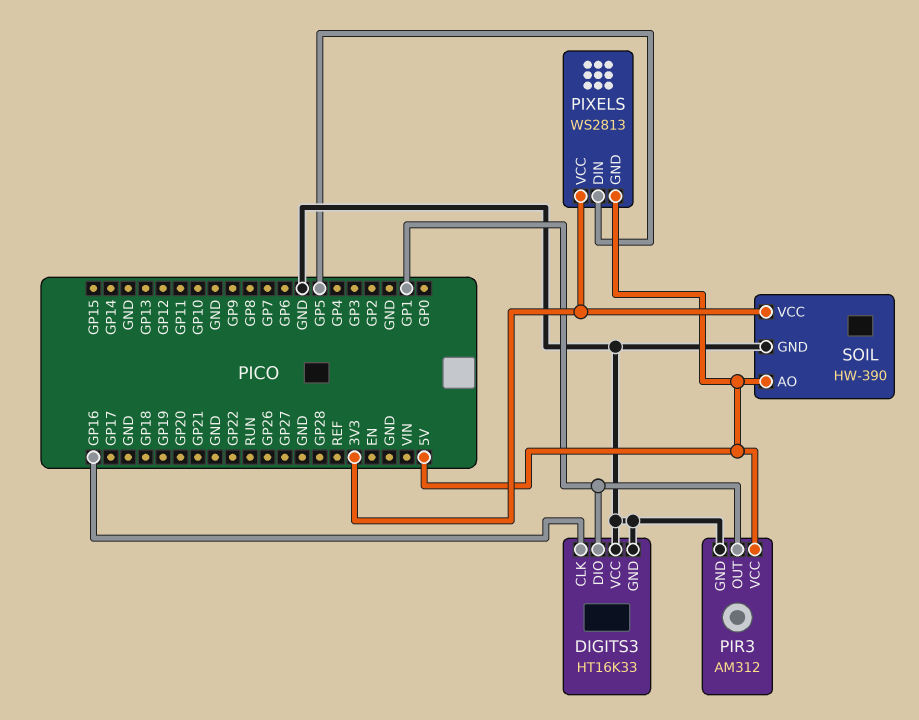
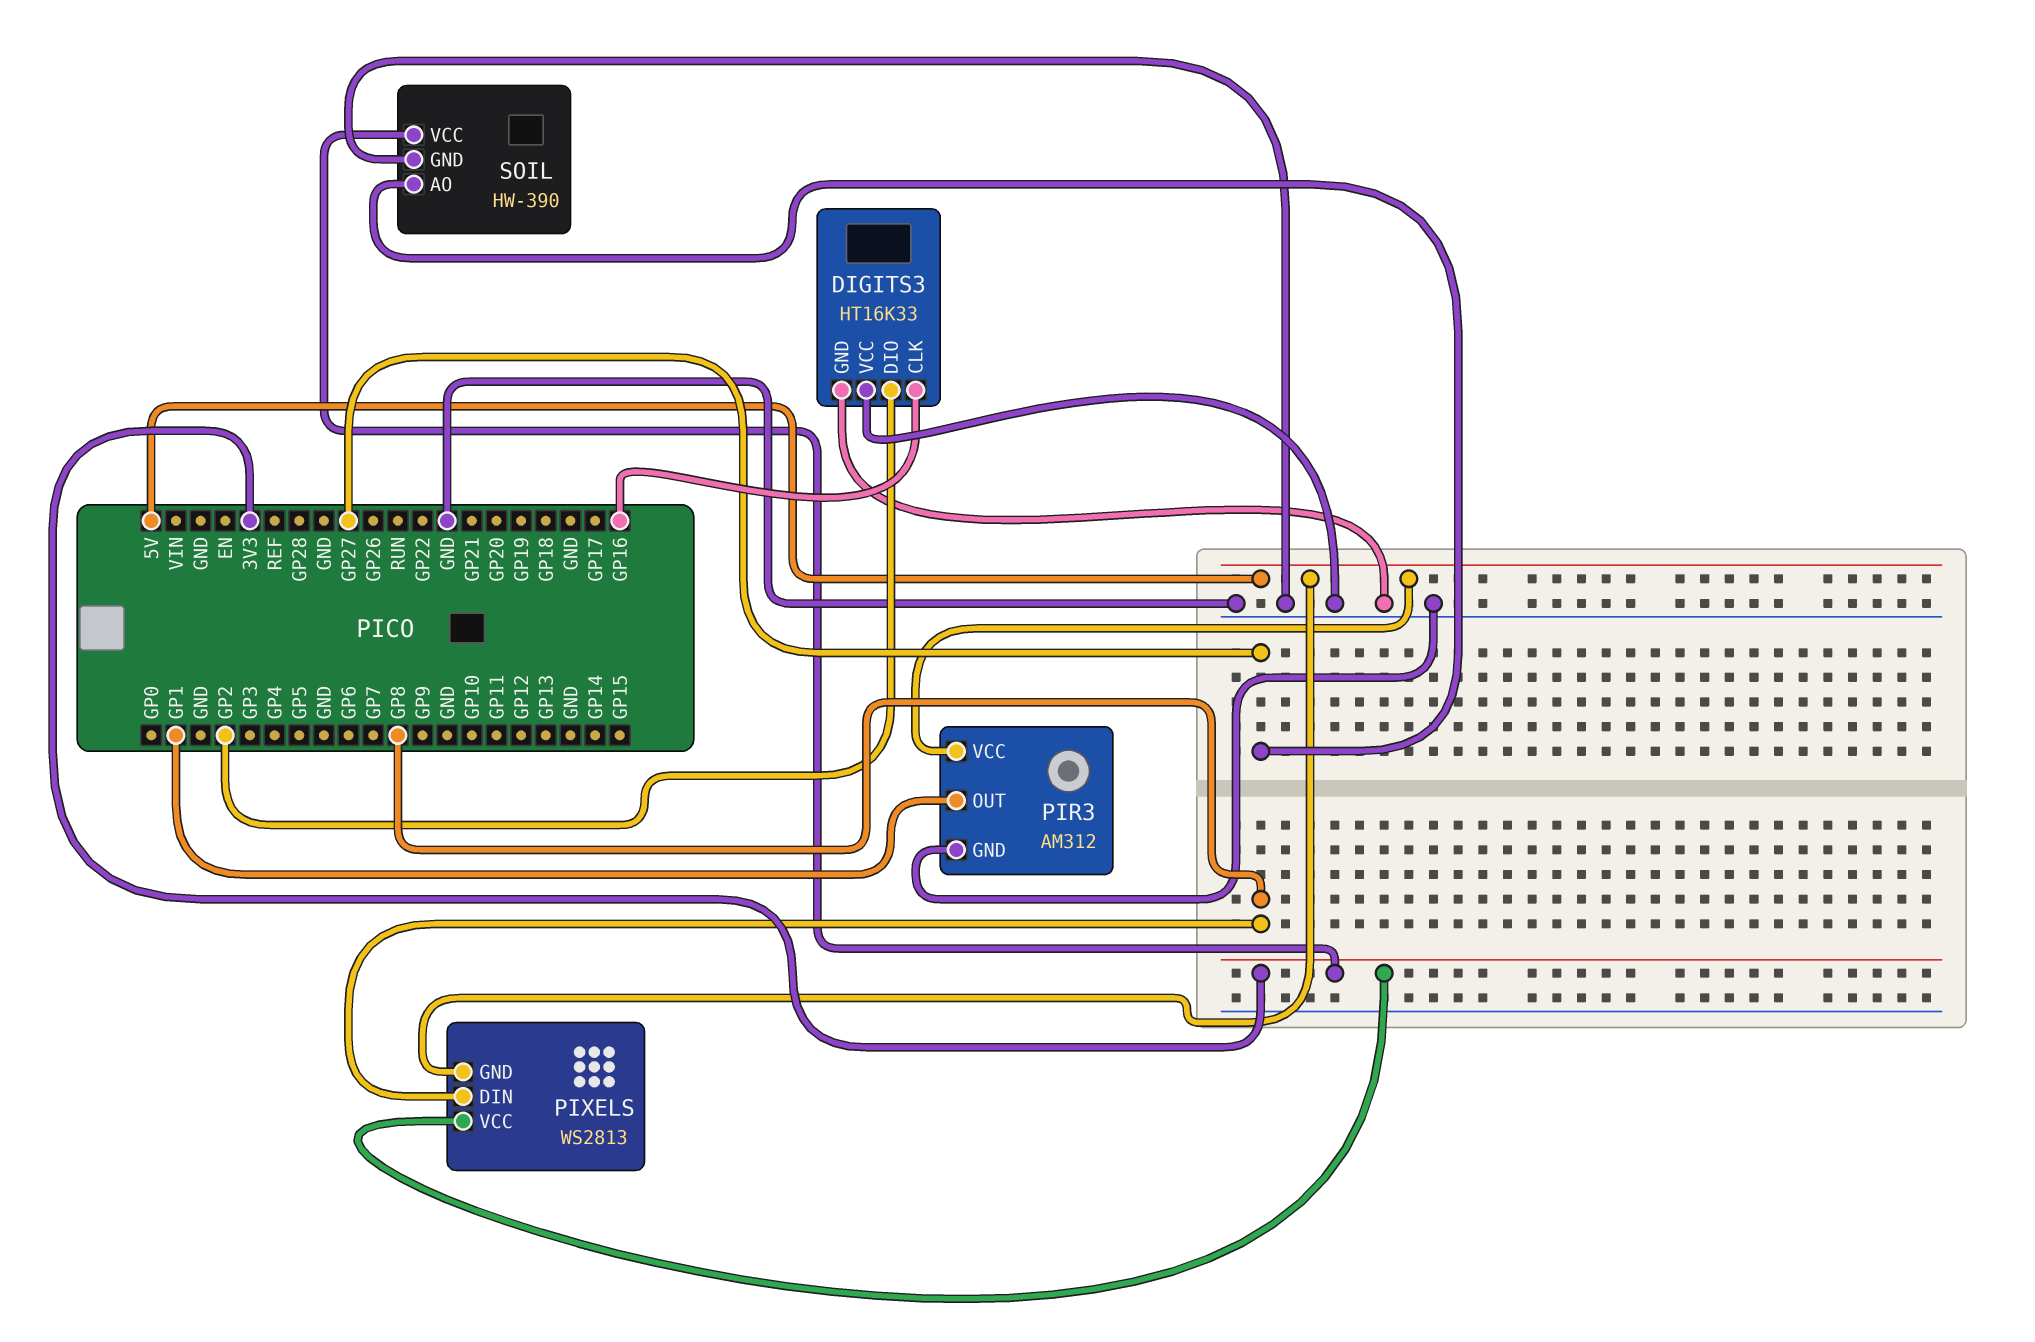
DIGITS3 pin DIO: GP1 -> GP2
PIXELS pin DIN: GP5 -> GP8
SOIL pin AO: 5V -> GP27

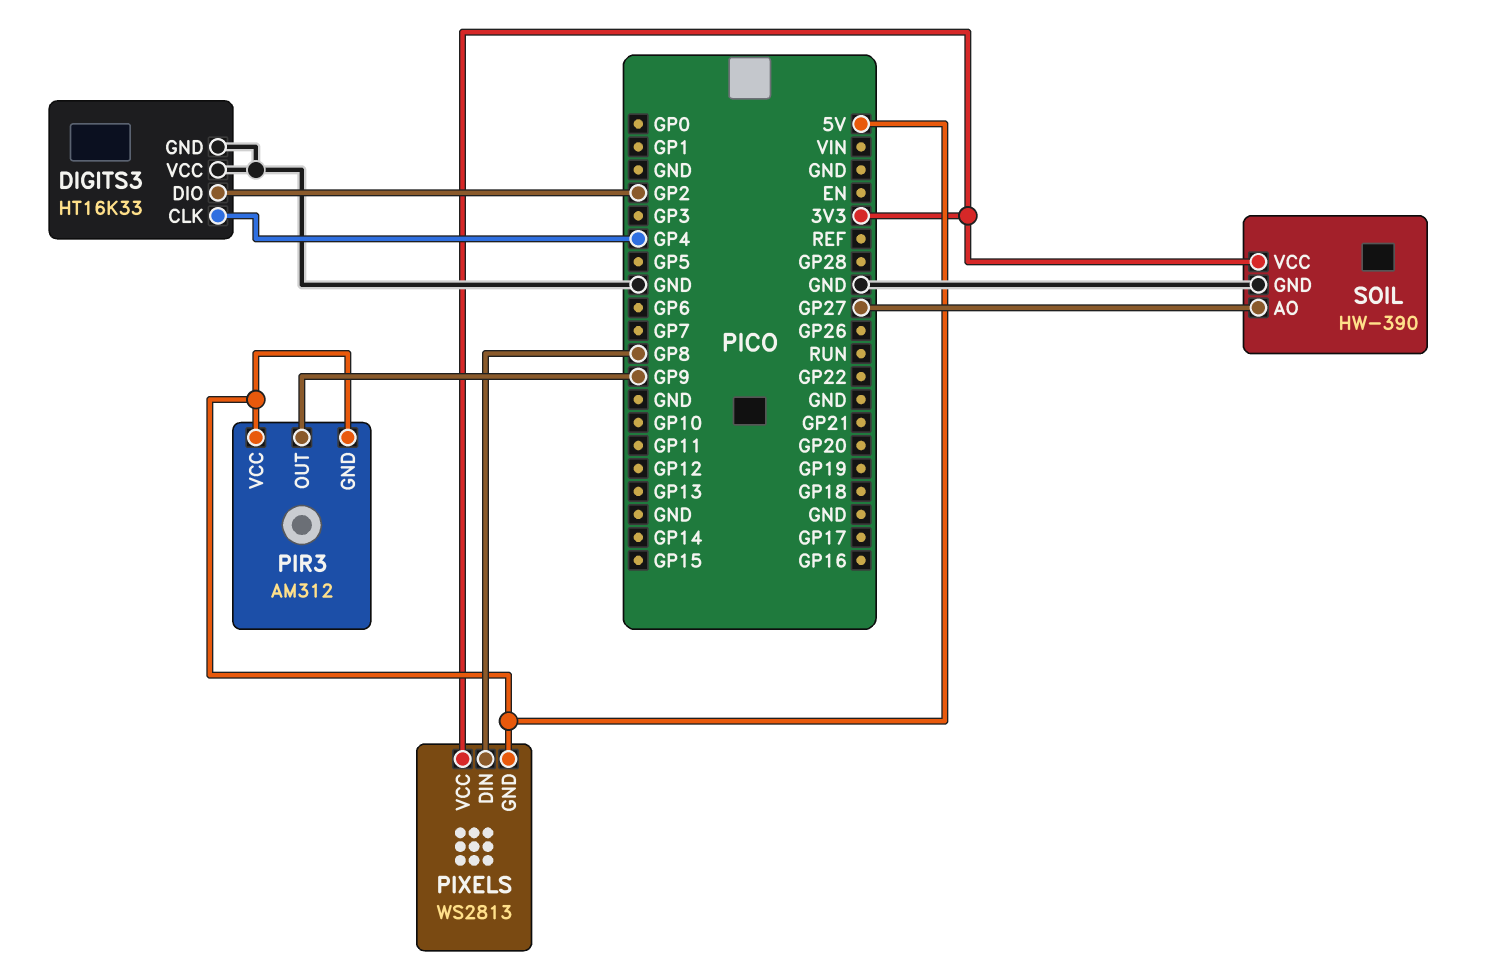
DIGITS3 pin CLK: GP16 -> GP4
PIR3 pin GND: GND -> 5V
PIR3 pin OUT: GP1 -> GP9

